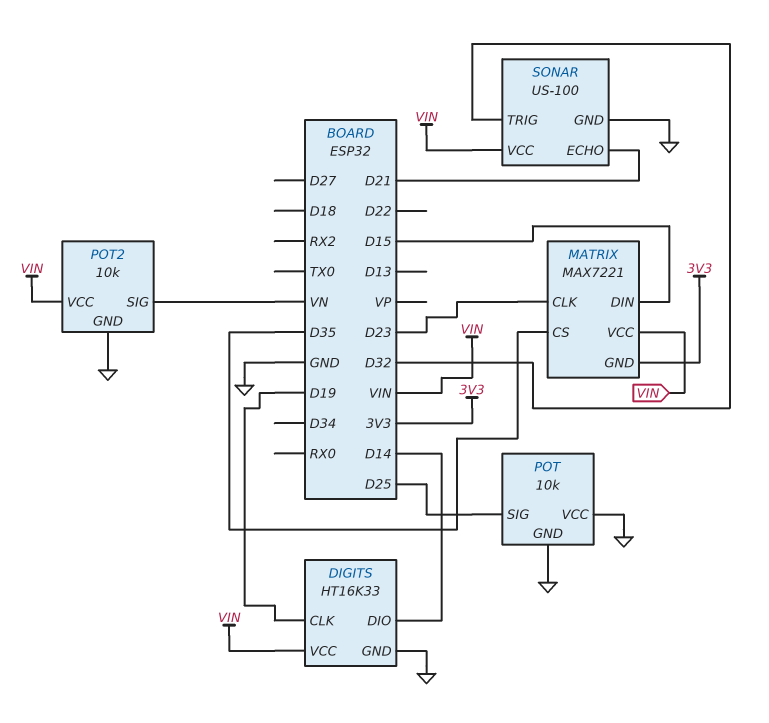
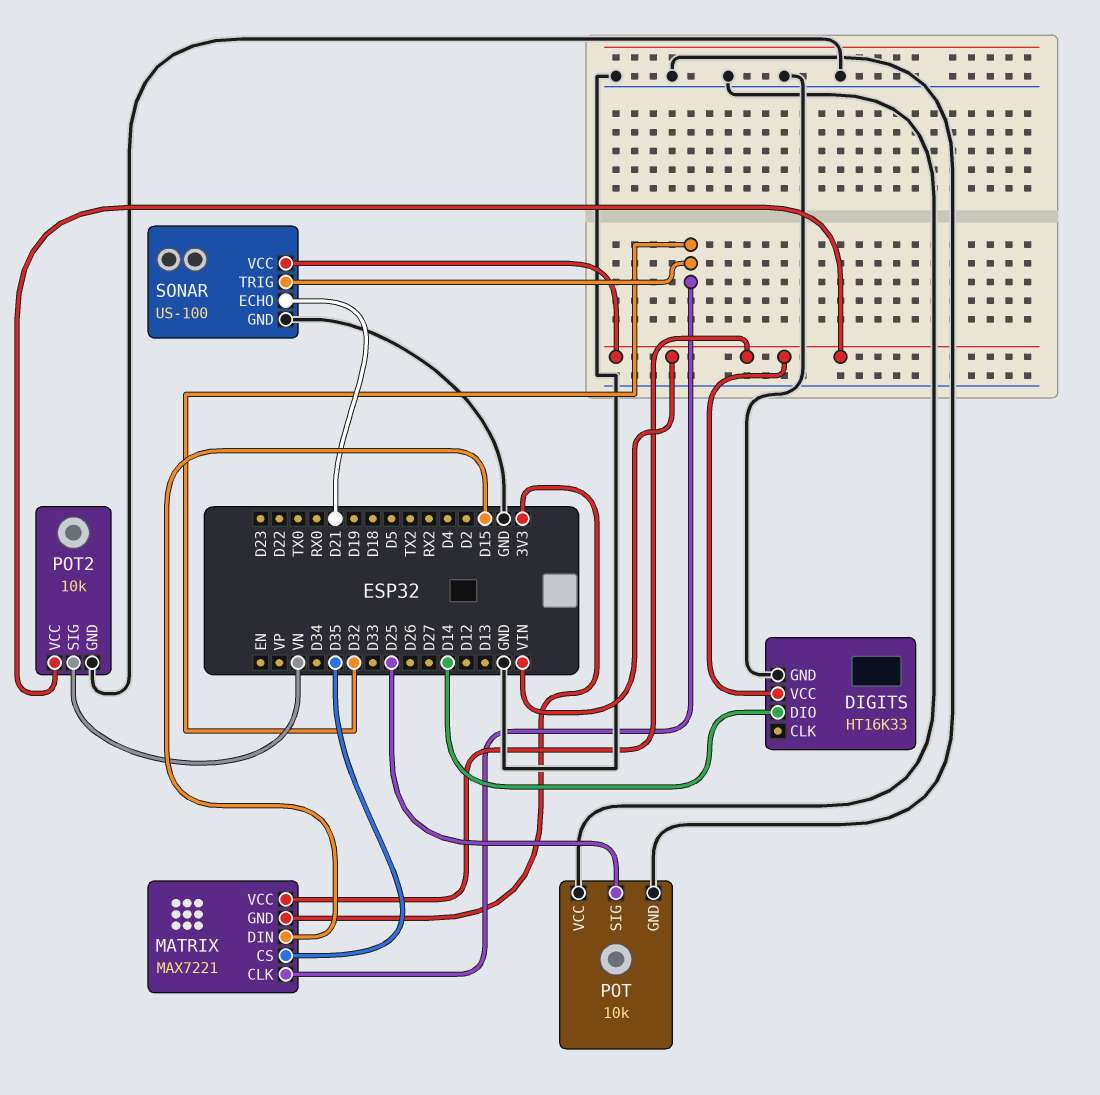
DIGITS pin CLK: D19 -> none
MATRIX pin CLK: D23 -> D32

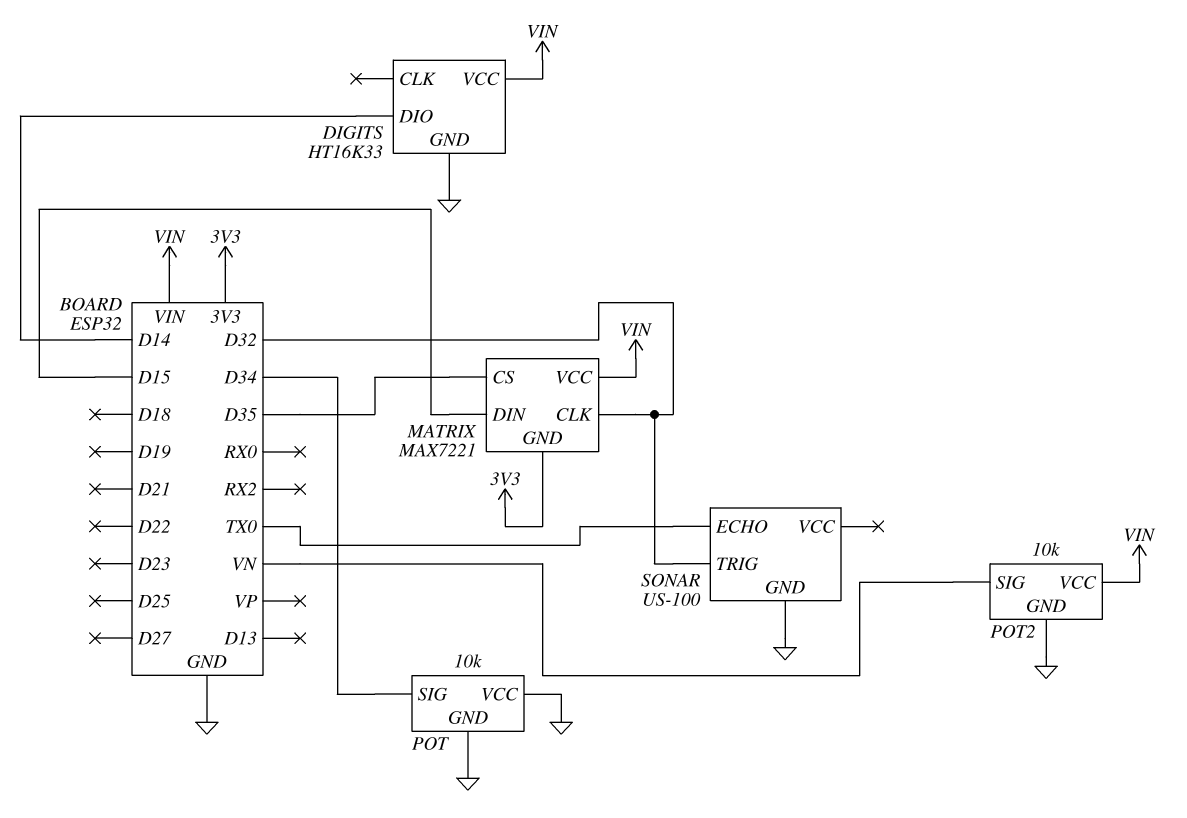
POT pin SIG: D25 -> D34
SONAR pin ECHO: D21 -> TX0
SONAR pin VCC: VIN -> none

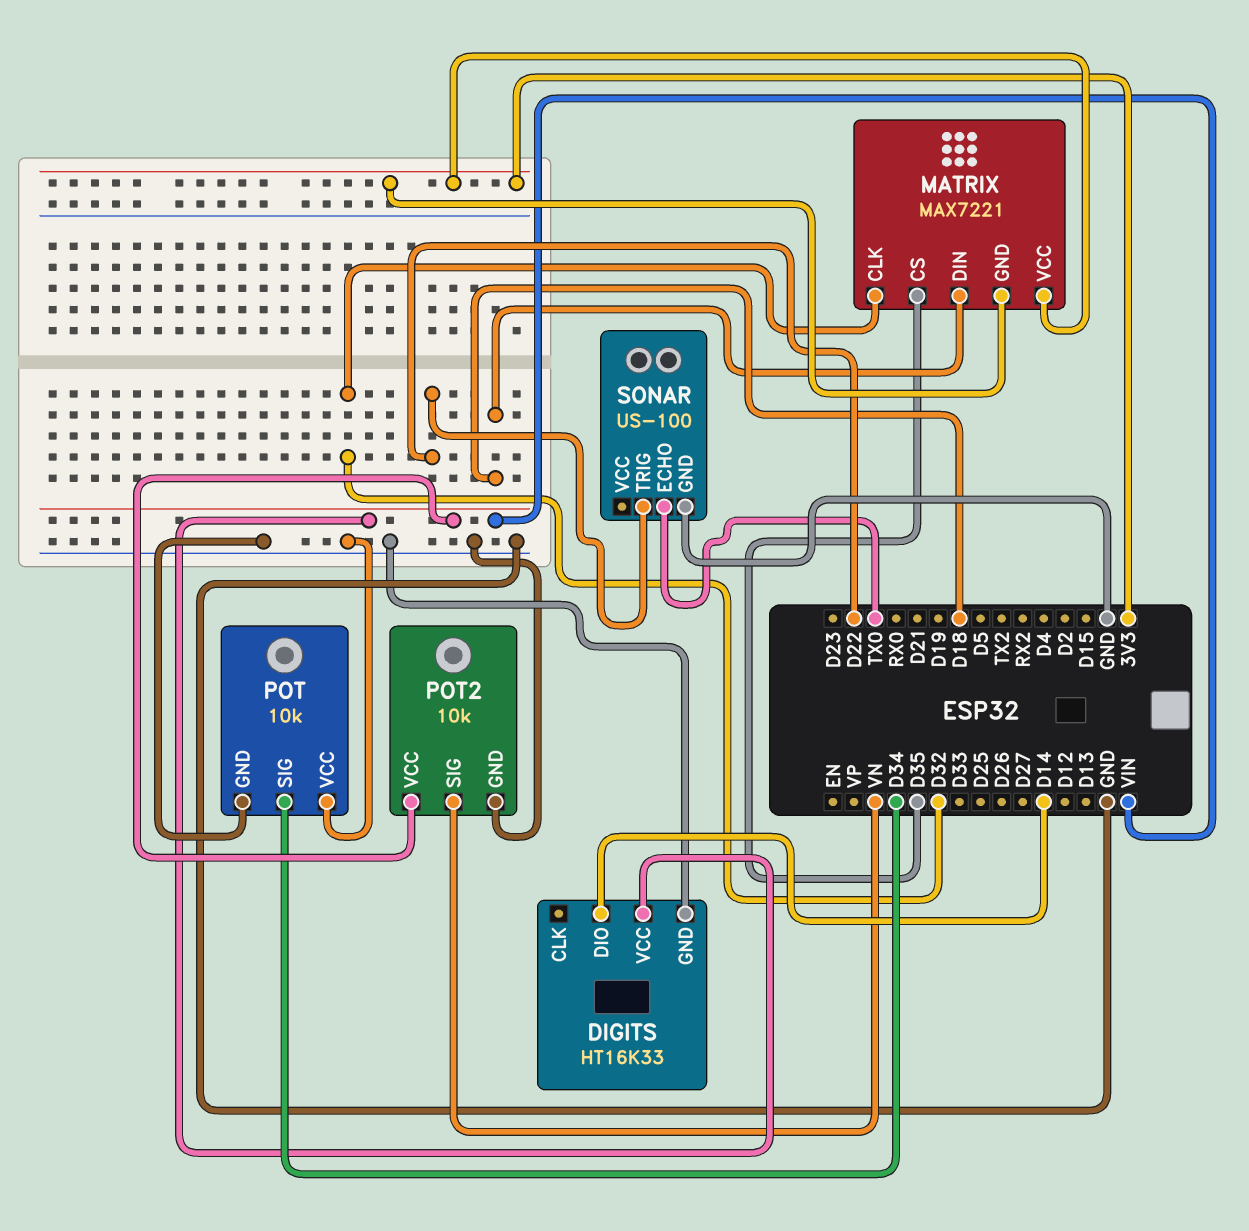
MATRIX pin DIN: D15 -> D18
MATRIX pin VCC: VIN -> 3V3
SONAR pin TRIG: D32 -> D22

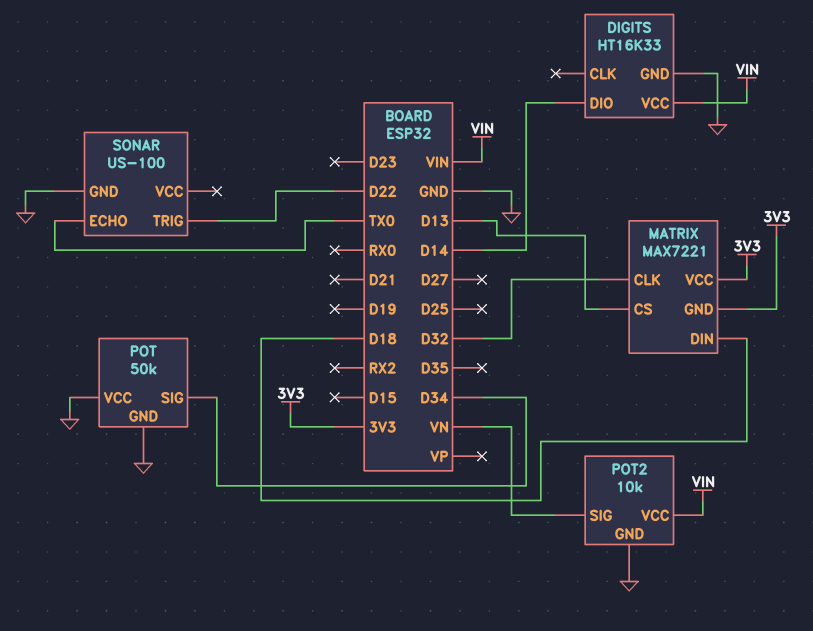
MATRIX pin CS: D35 -> D13
POT: 10k -> 50k

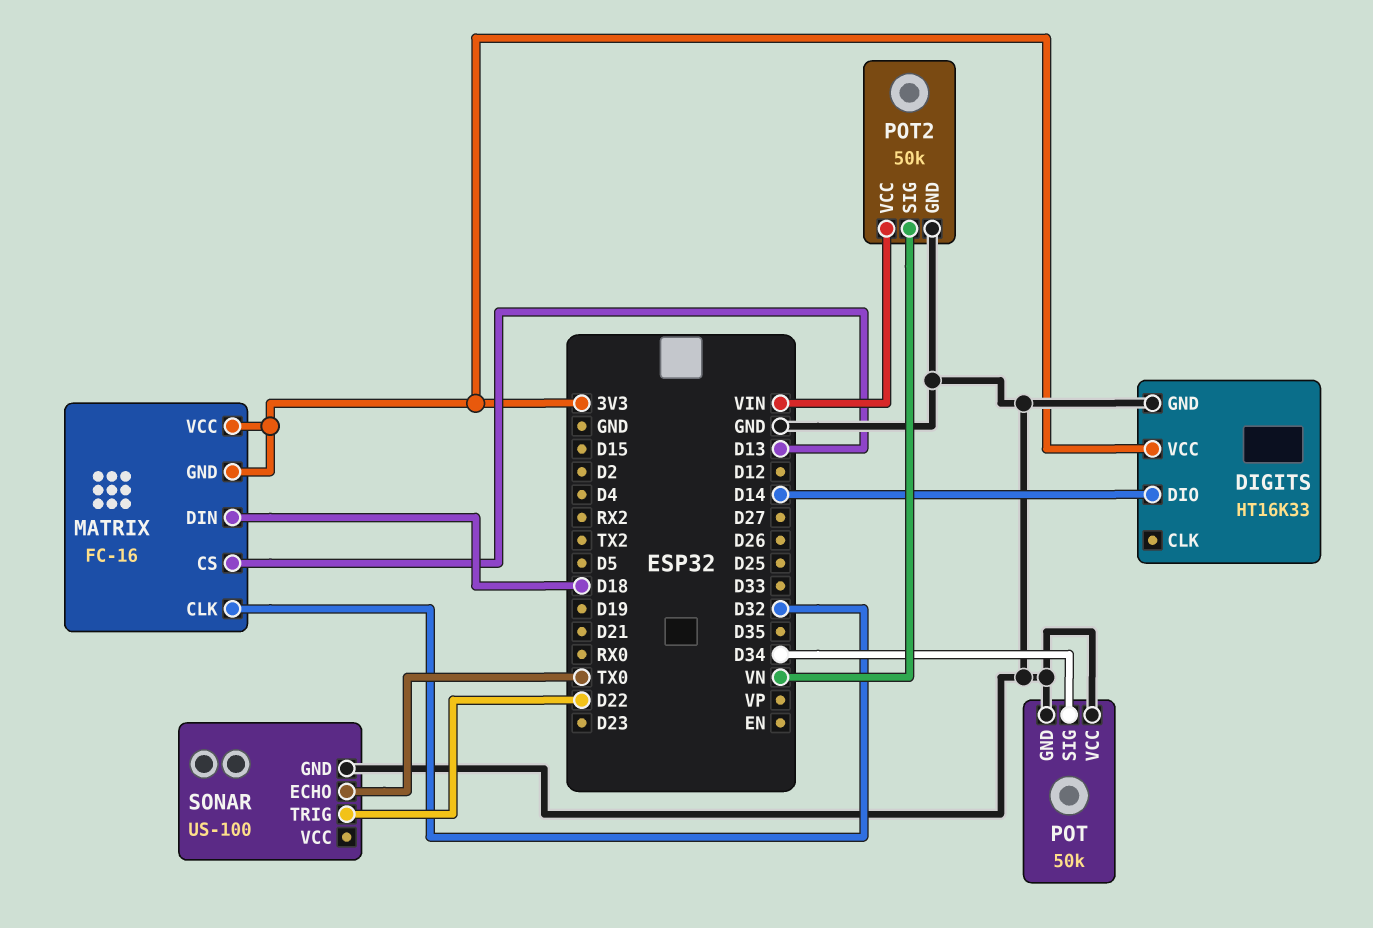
DIGITS pin VCC: VIN -> 3V3
MATRIX: MAX7221 -> FC-16
POT2: 10k -> 50k

